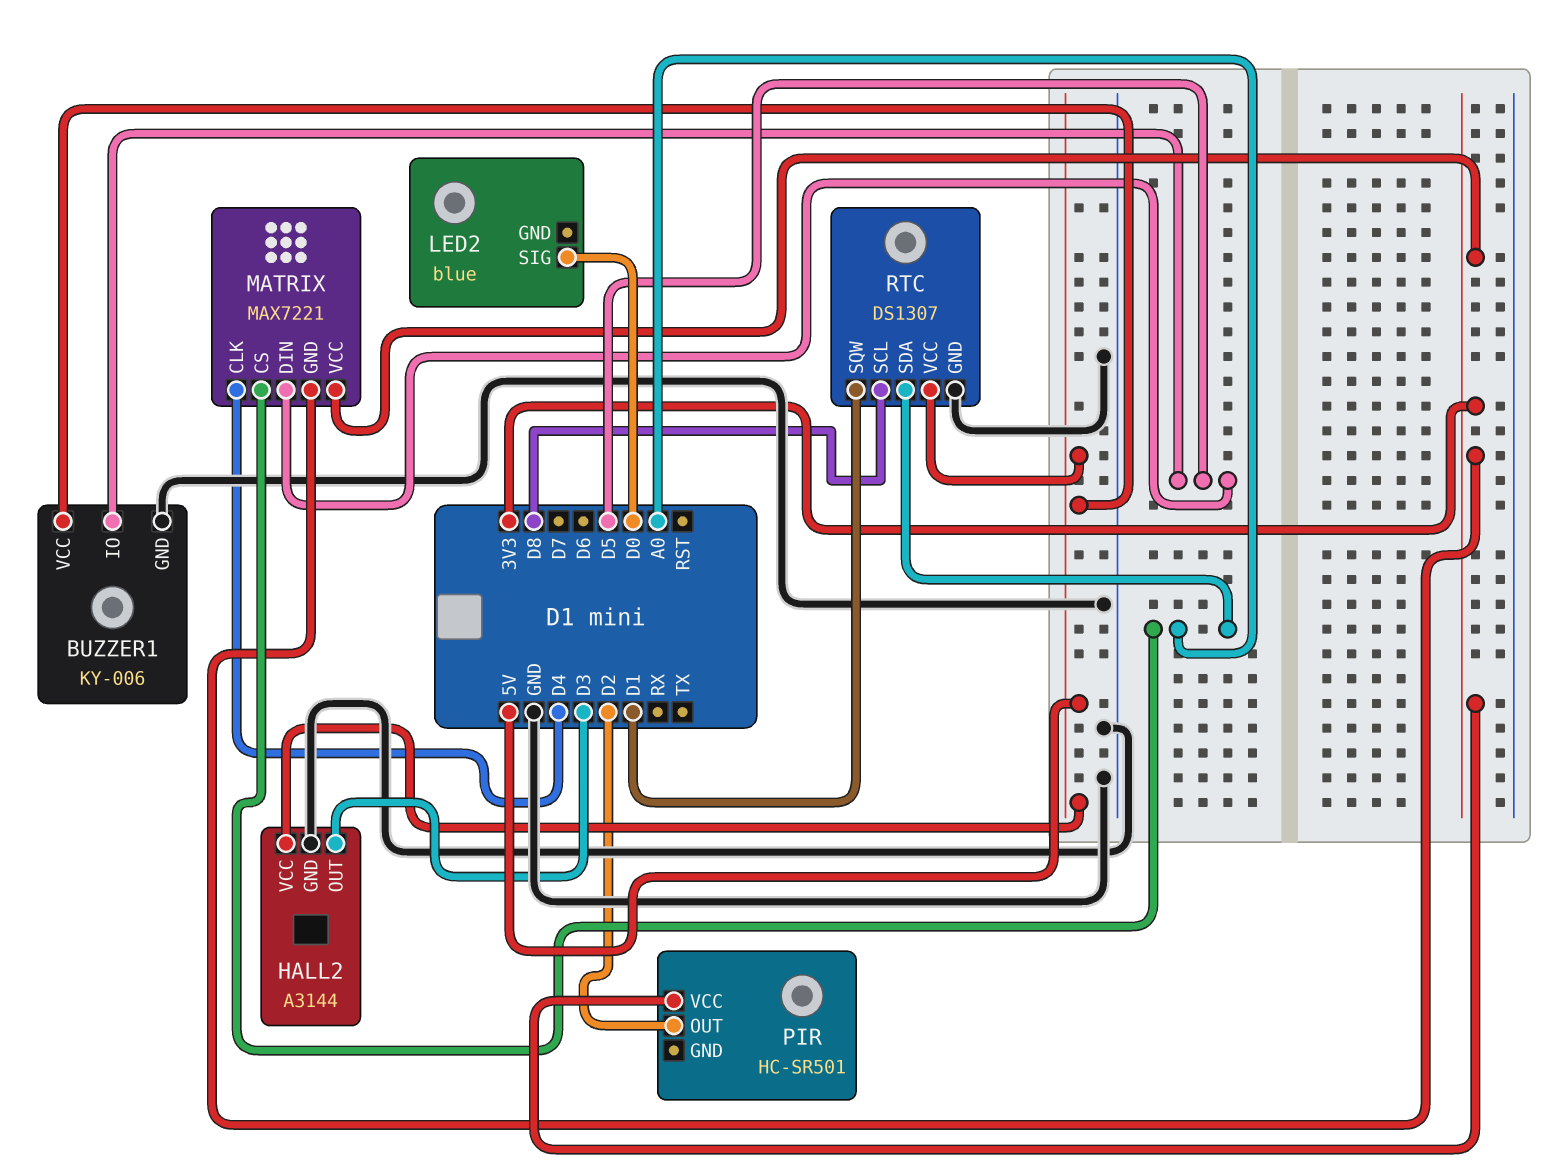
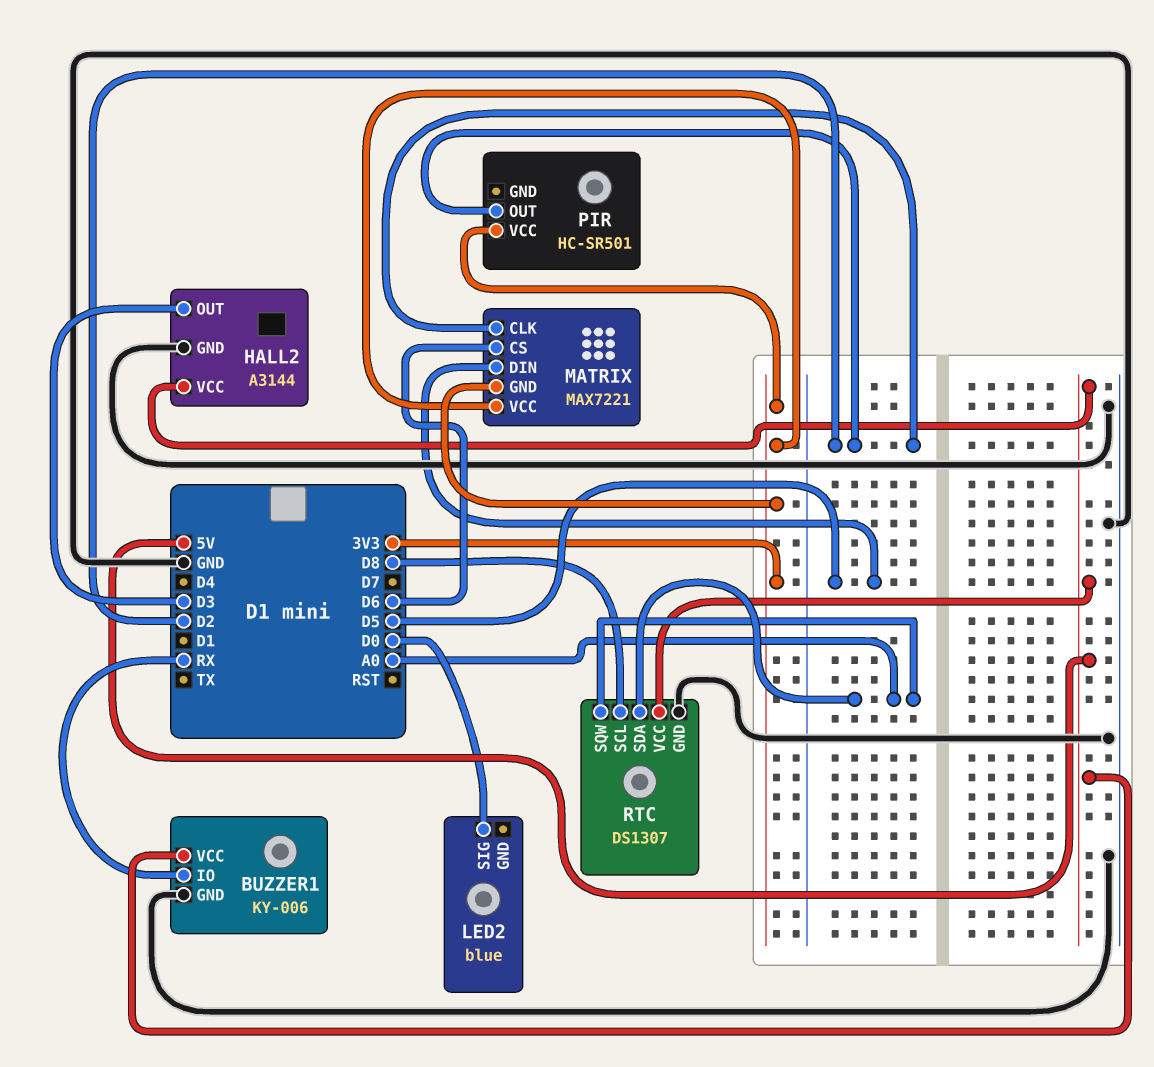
BUZZER1 pin IO: D5 -> RX
MATRIX pin CLK: D4 -> D2
MATRIX pin CS: A0 -> D6
RTC pin SQW: D1 -> A0

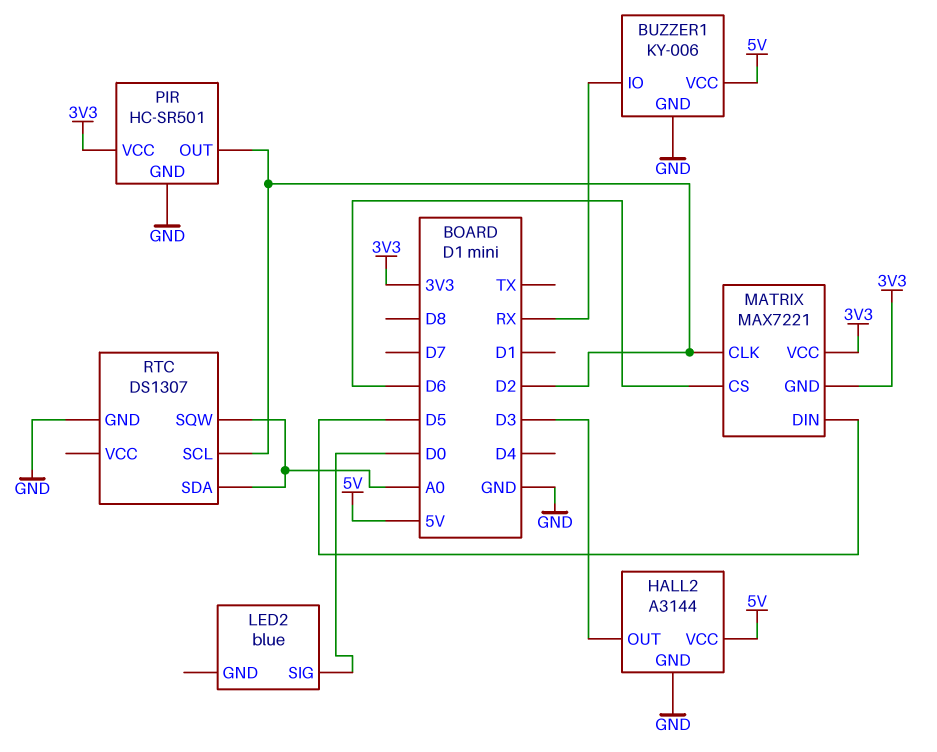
PIR pin GND: none -> GND
RTC pin SCL: D8 -> D2
RTC pin VCC: 5V -> none

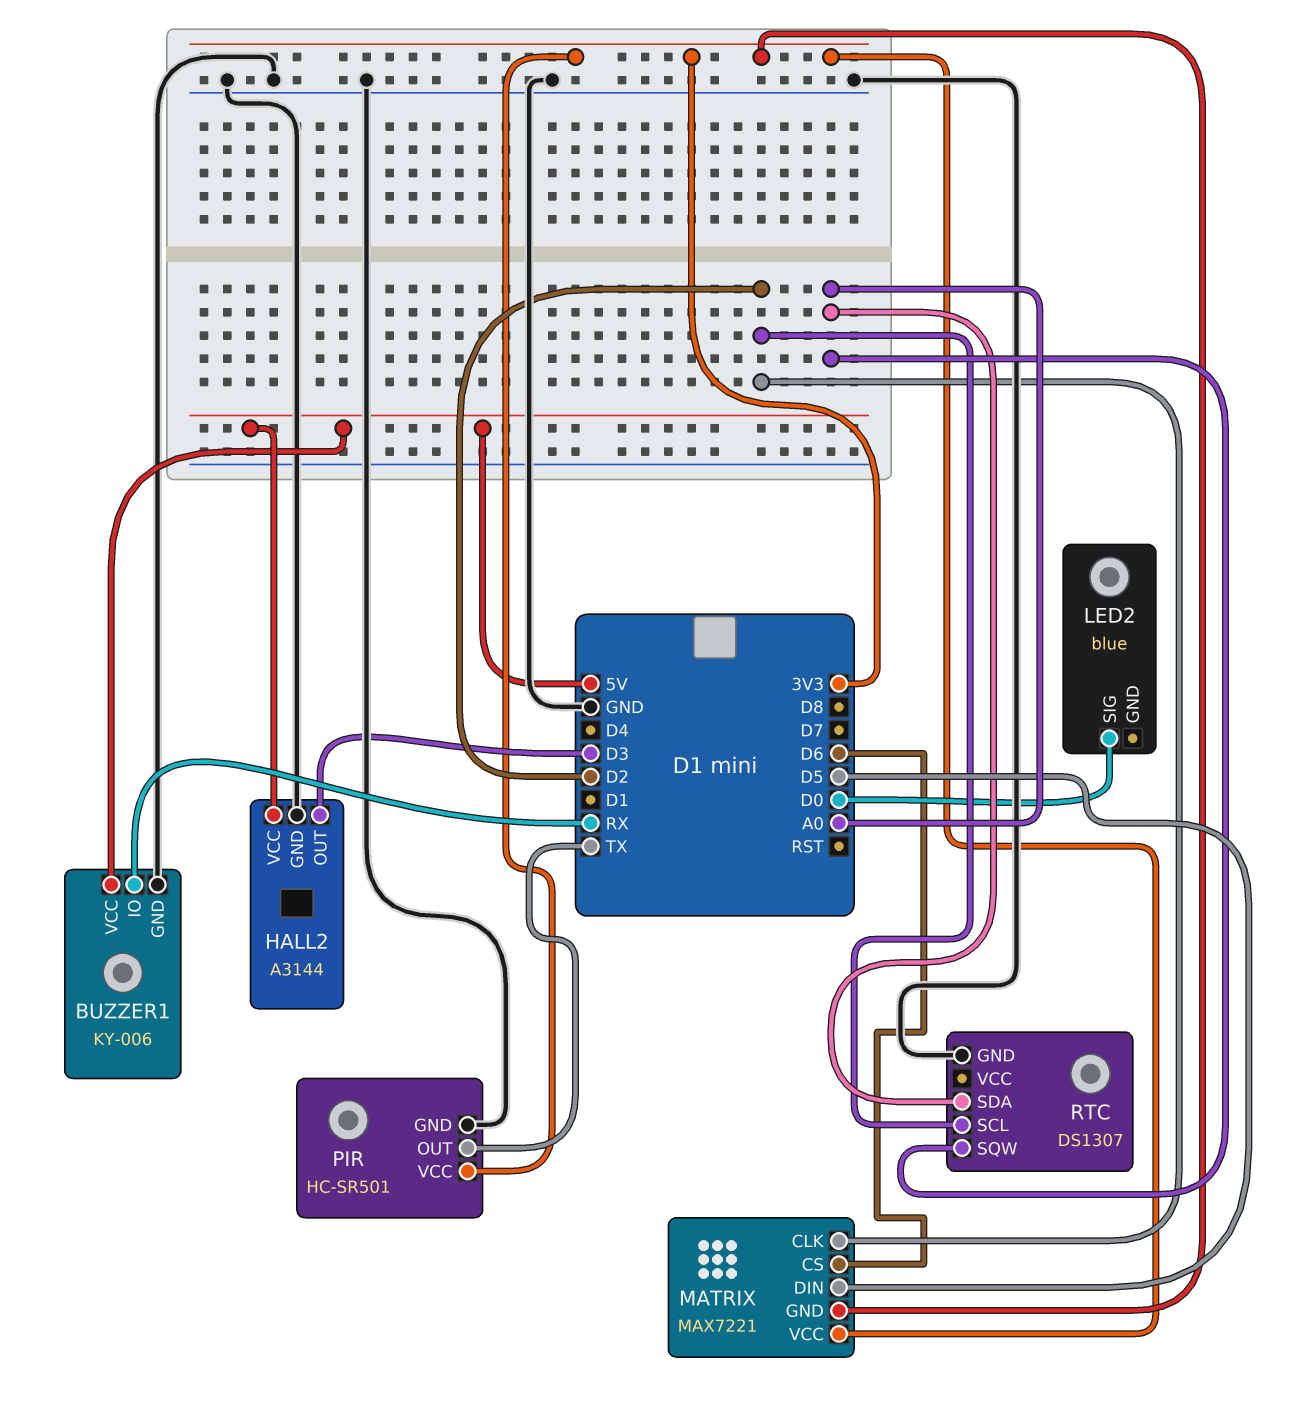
PIR pin OUT: D2 -> TX

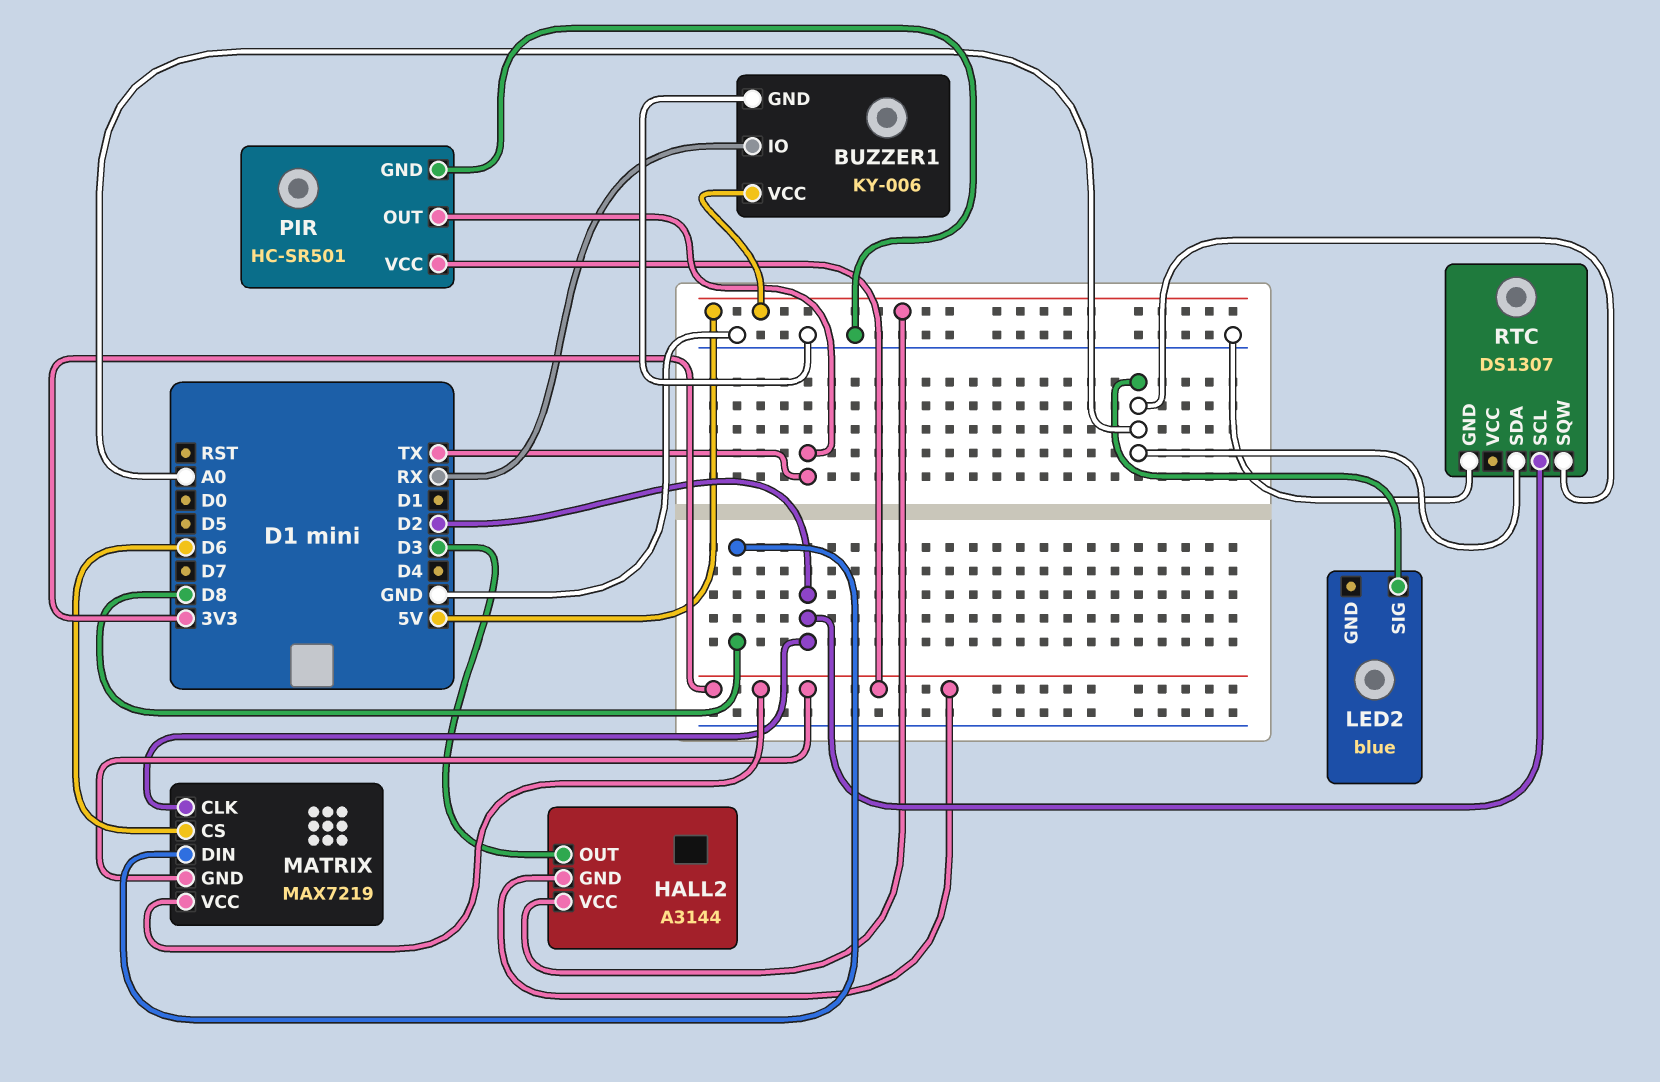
HALL2 pin GND: GND -> 3V3
LED2 pin SIG: D0 -> A0
MATRIX: MAX7221 -> MAX7219
MATRIX pin DIN: D5 -> D8

